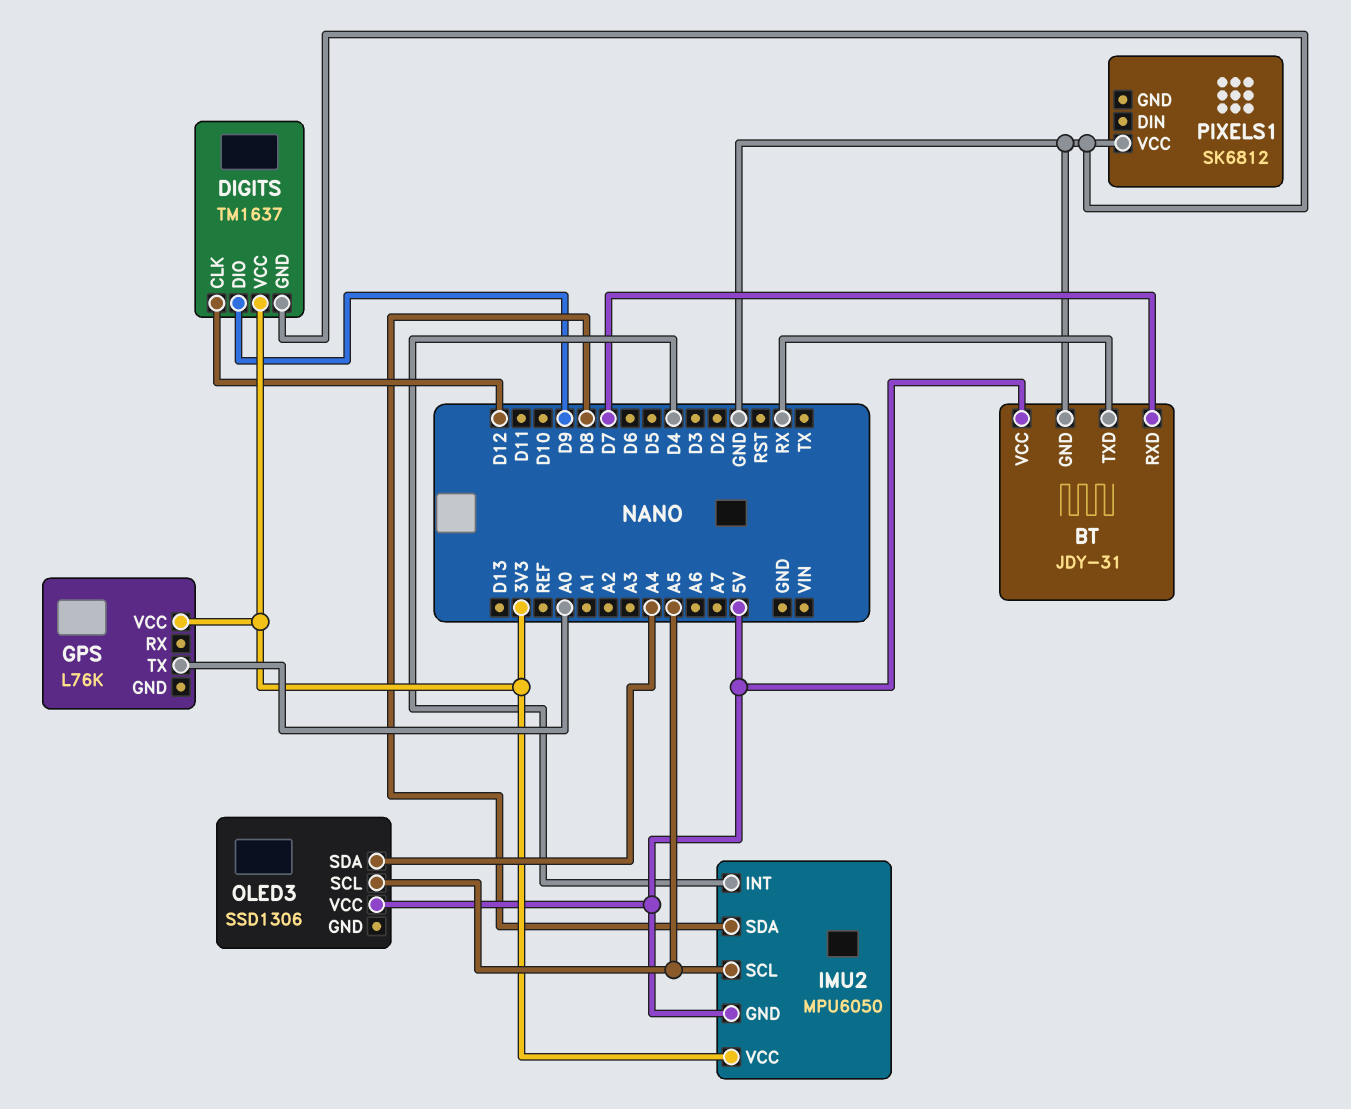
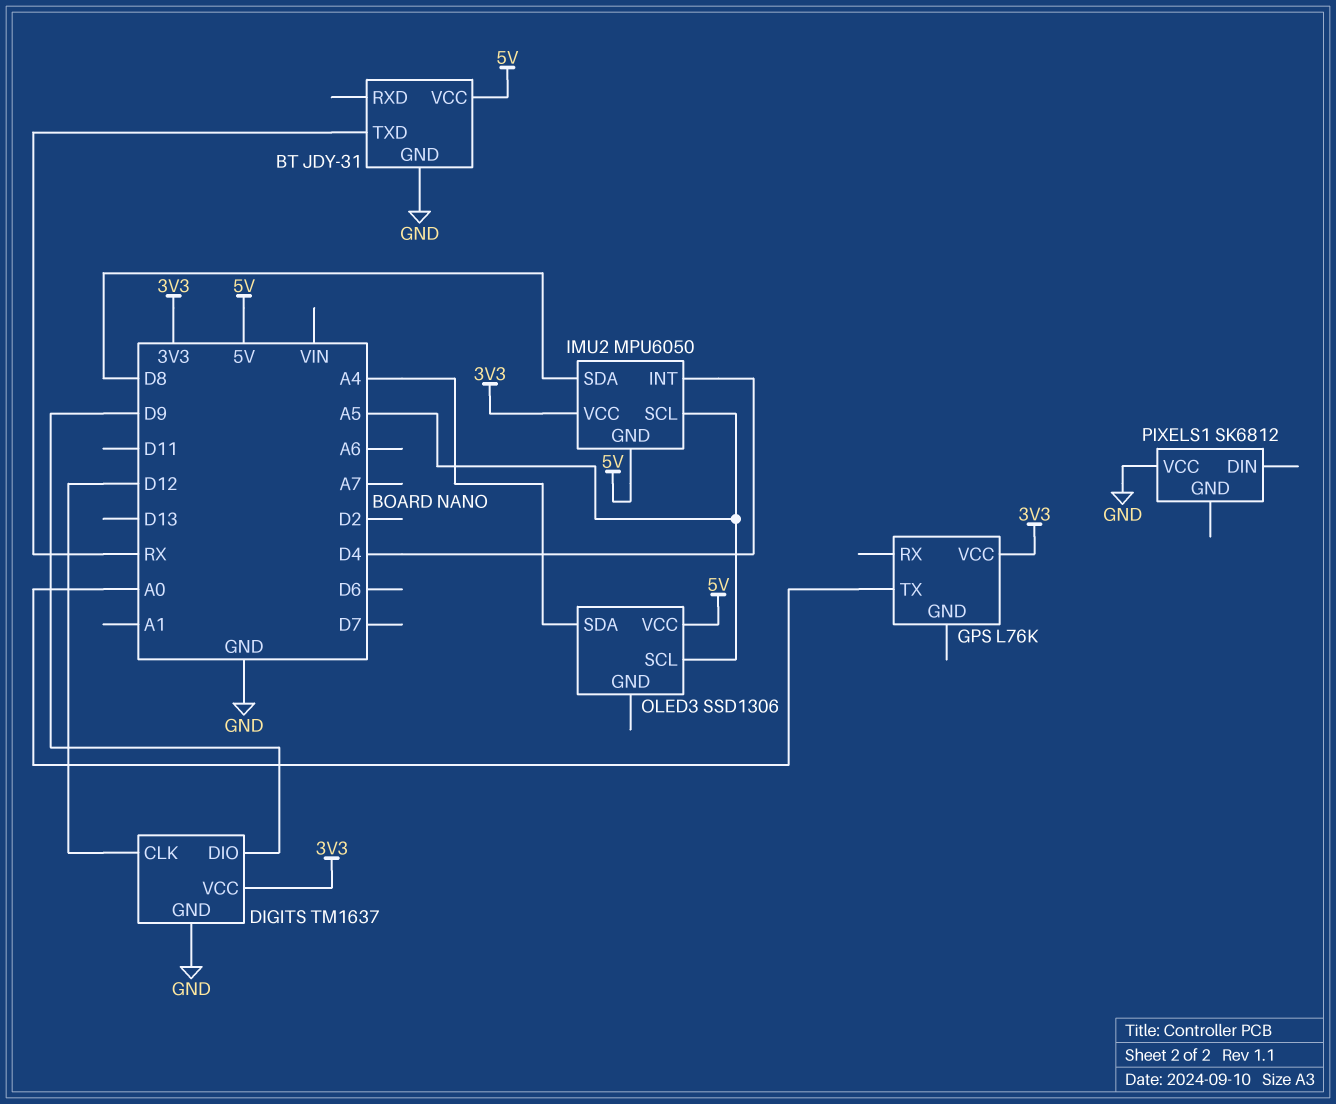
BT pin RXD: D7 -> none

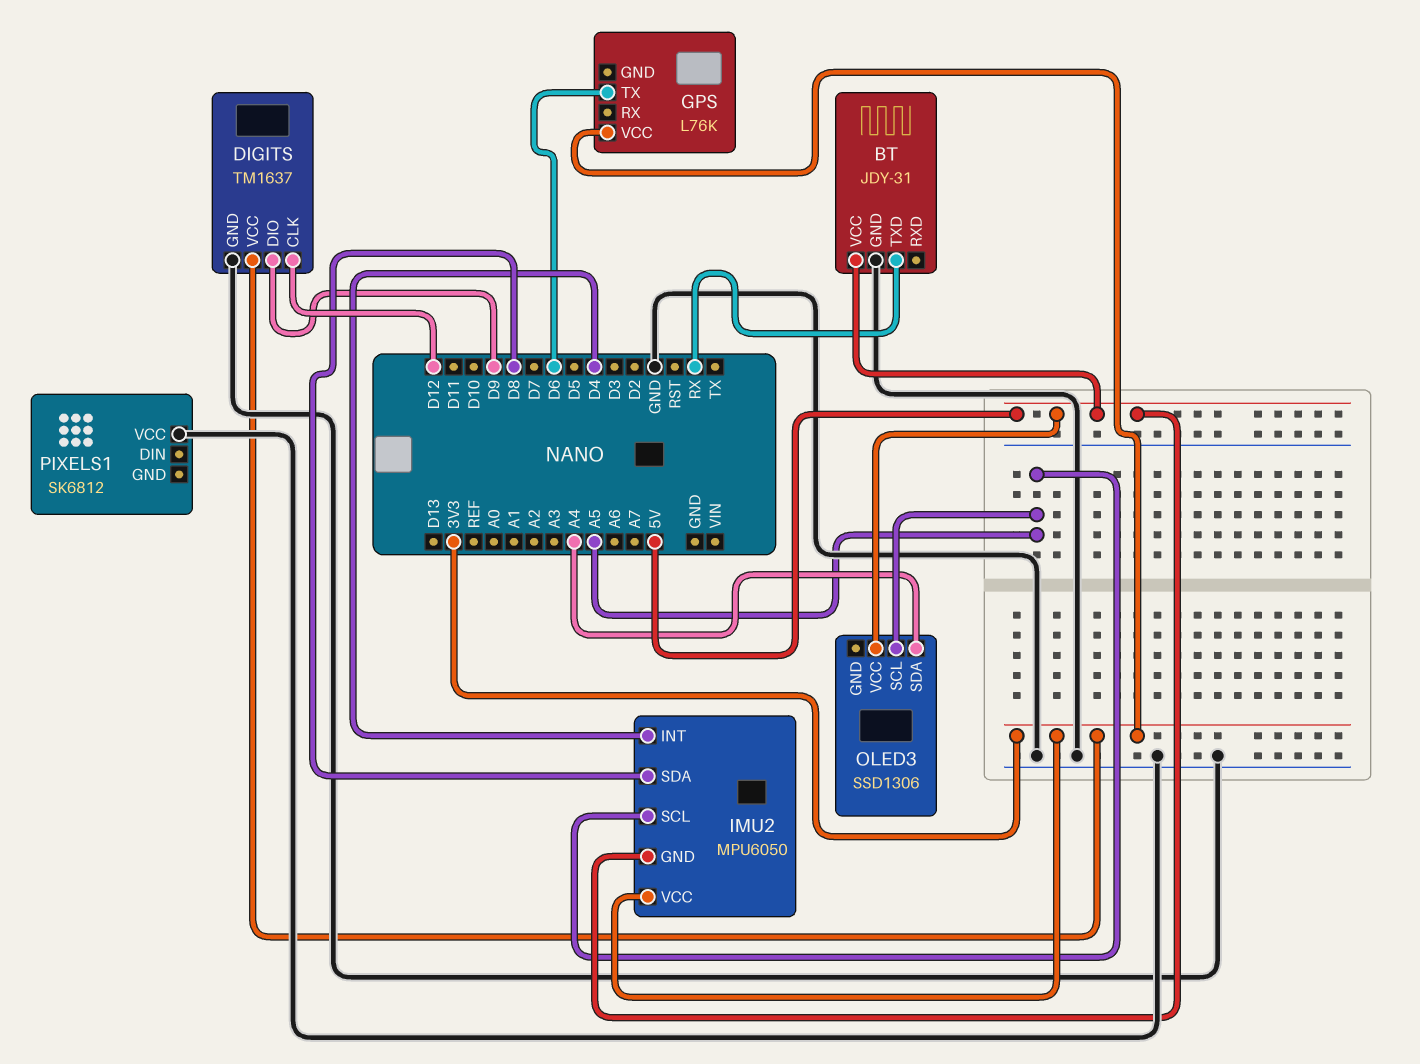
GPS pin TX: A0 -> D6

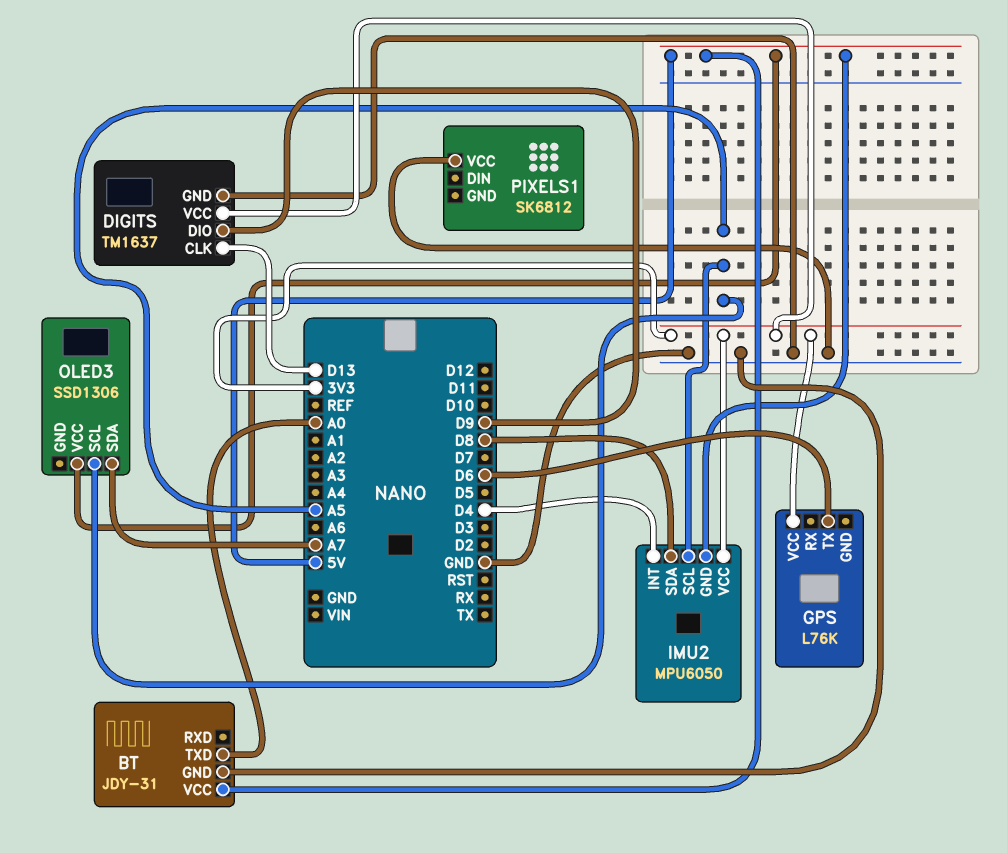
BT pin TXD: RX -> A0
DIGITS pin CLK: D12 -> D13
OLED3 pin SDA: A4 -> A7

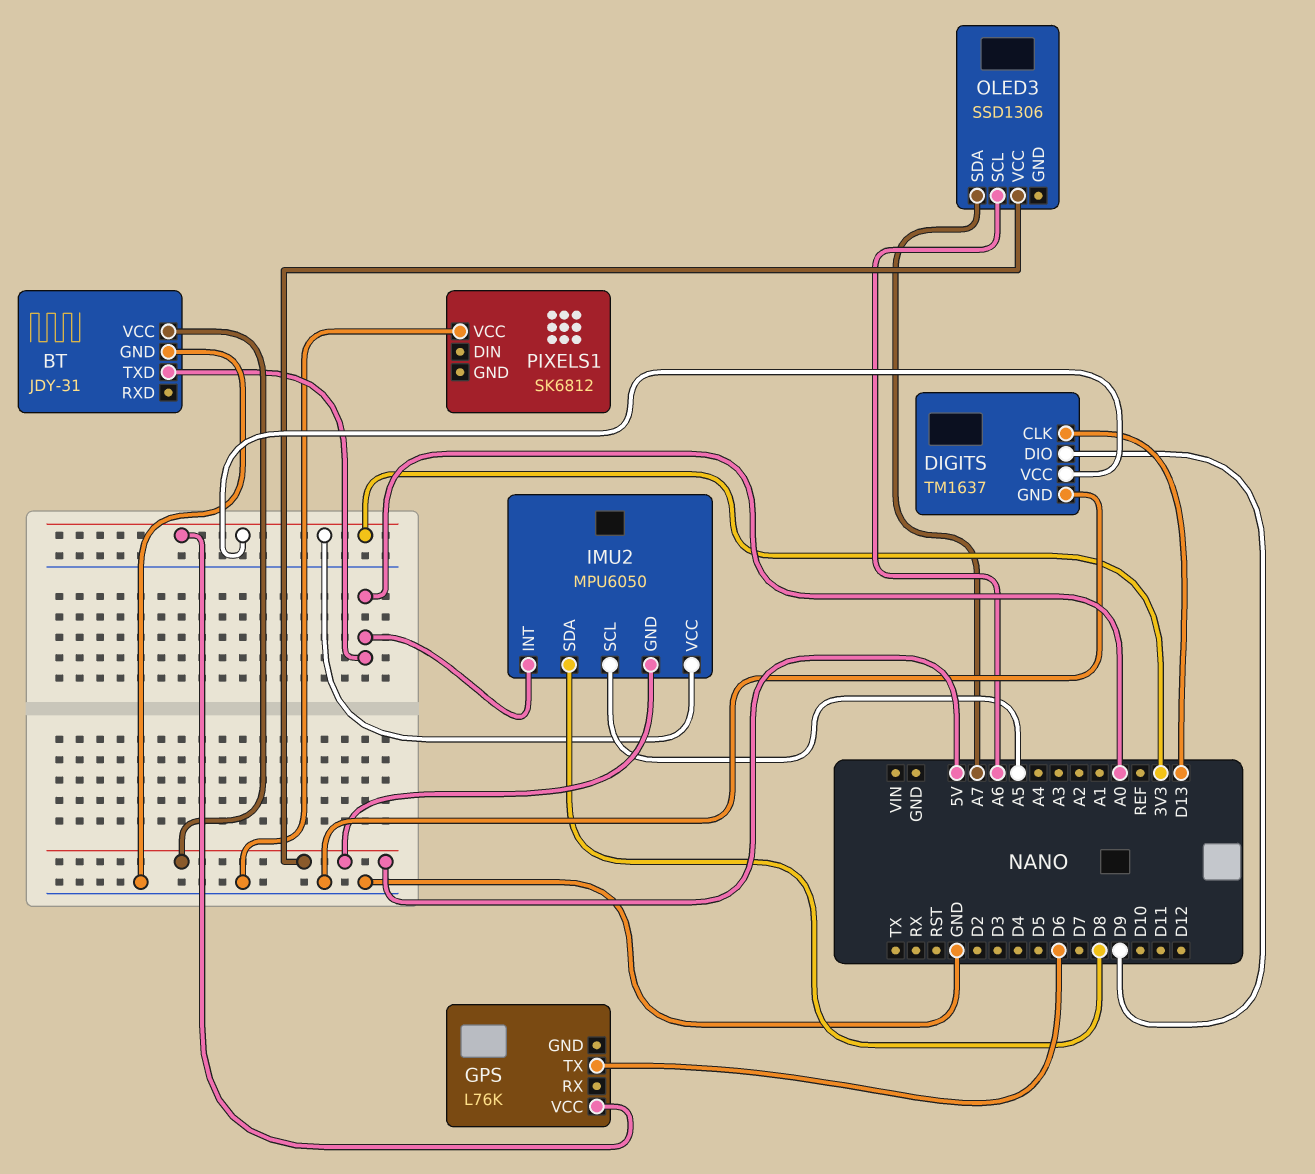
IMU2 pin INT: D4 -> A0
OLED3 pin SCL: A5 -> A6

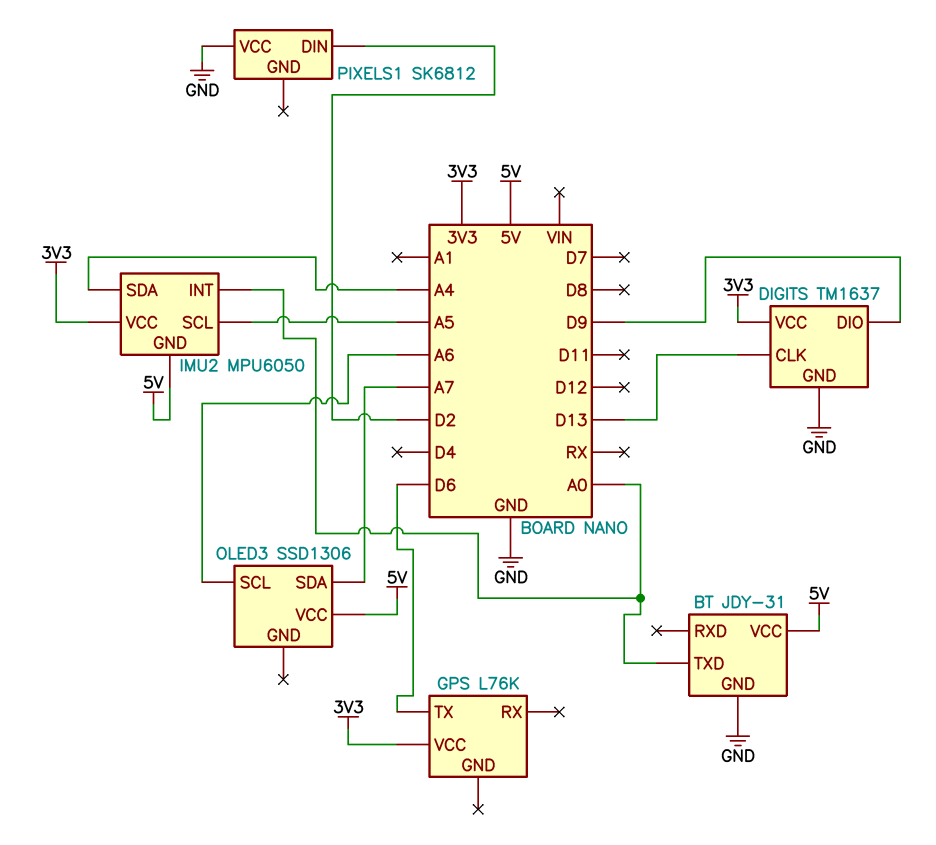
IMU2 pin SDA: D8 -> A4
PIXELS1 pin DIN: none -> D2

